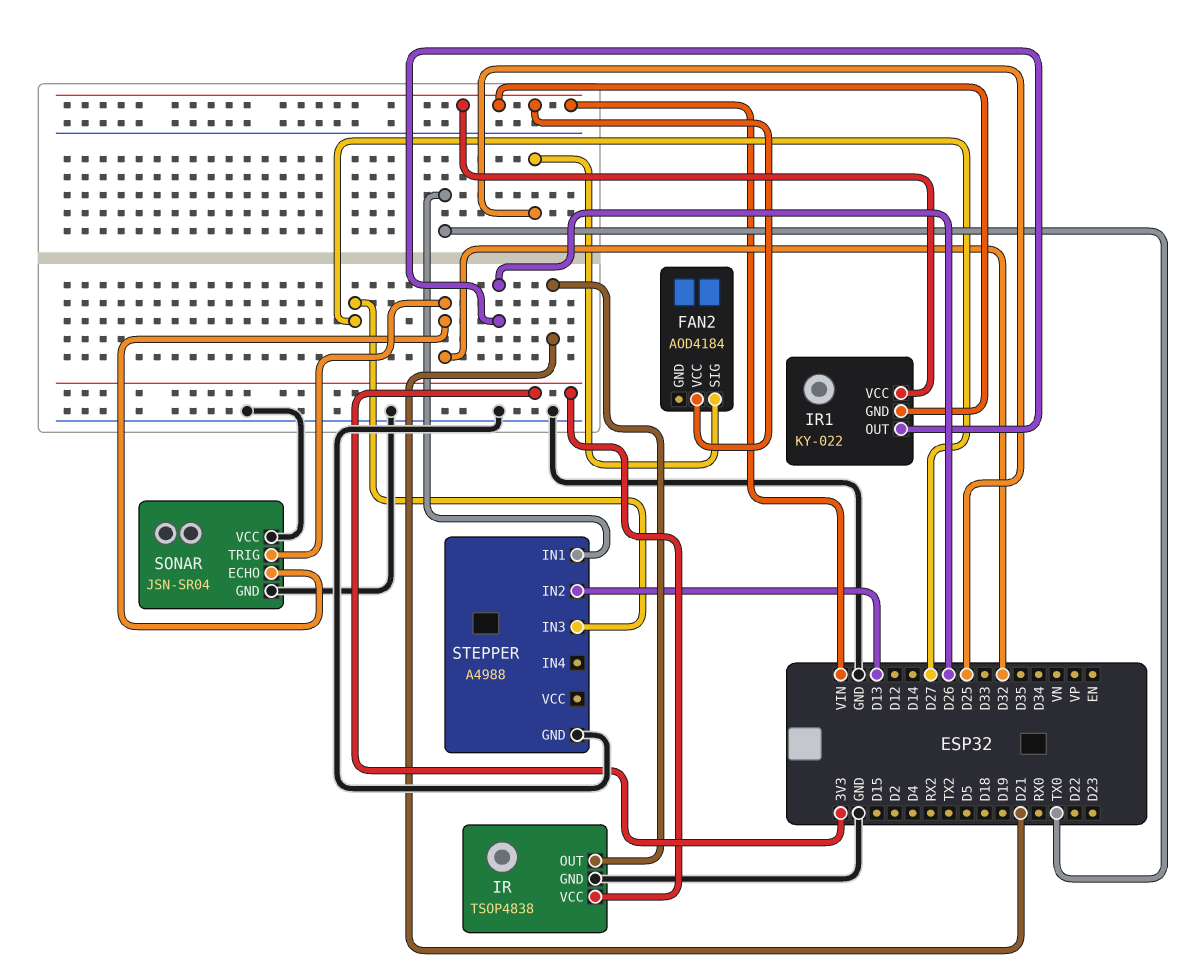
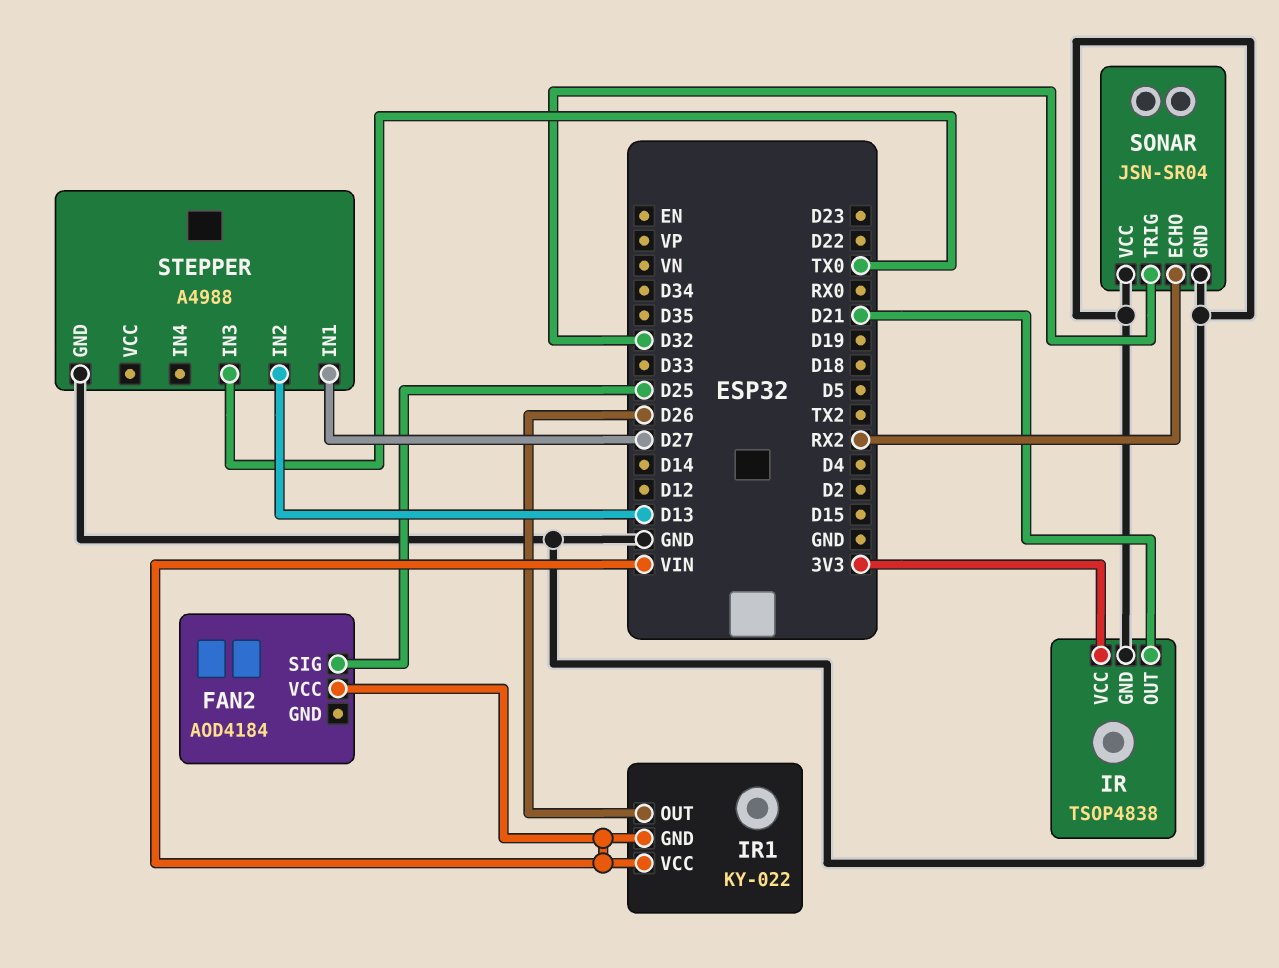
SONAR pin ECHO: D32 -> RX2
STEPPER pin IN1: TX0 -> D27
STEPPER pin IN3: D27 -> TX0

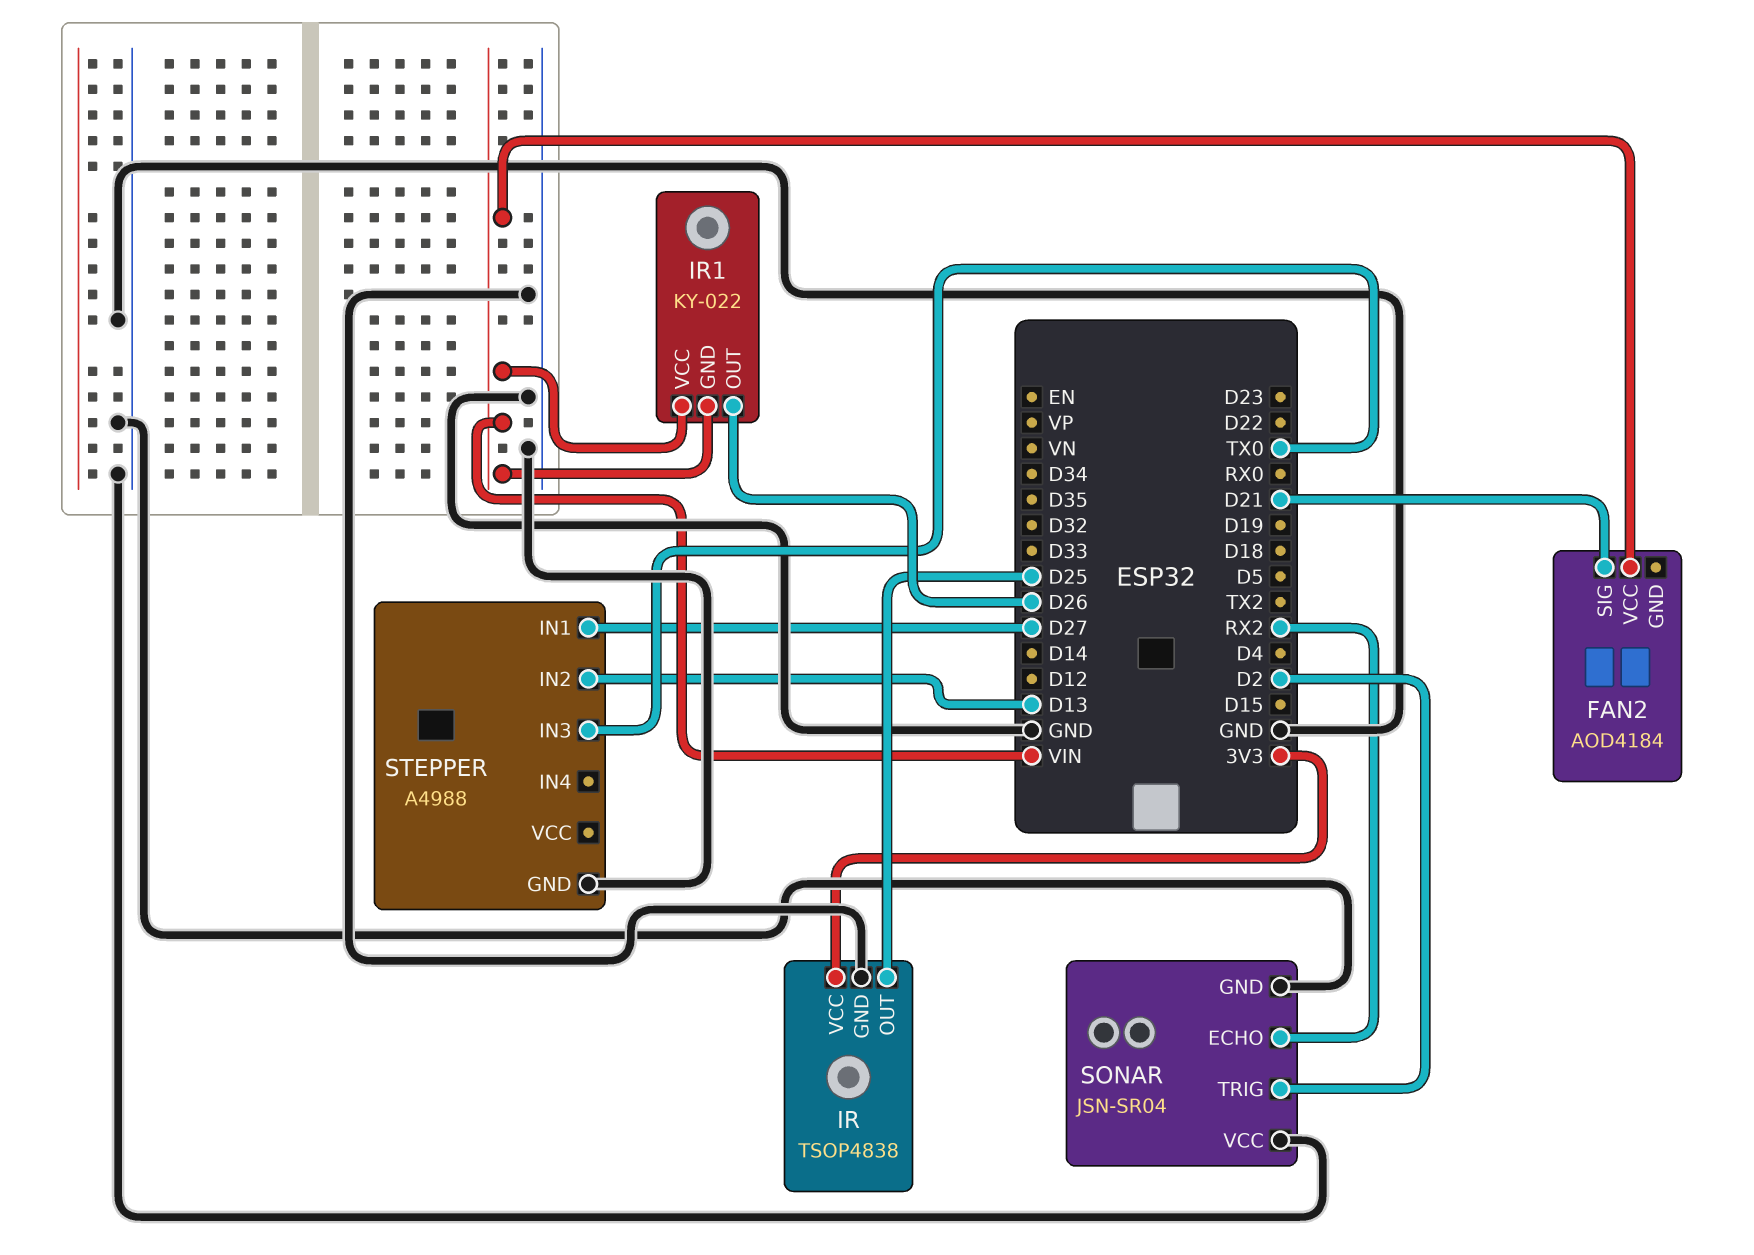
FAN2 pin SIG: D25 -> D21
IR pin OUT: D21 -> D25
SONAR pin TRIG: D32 -> D2

